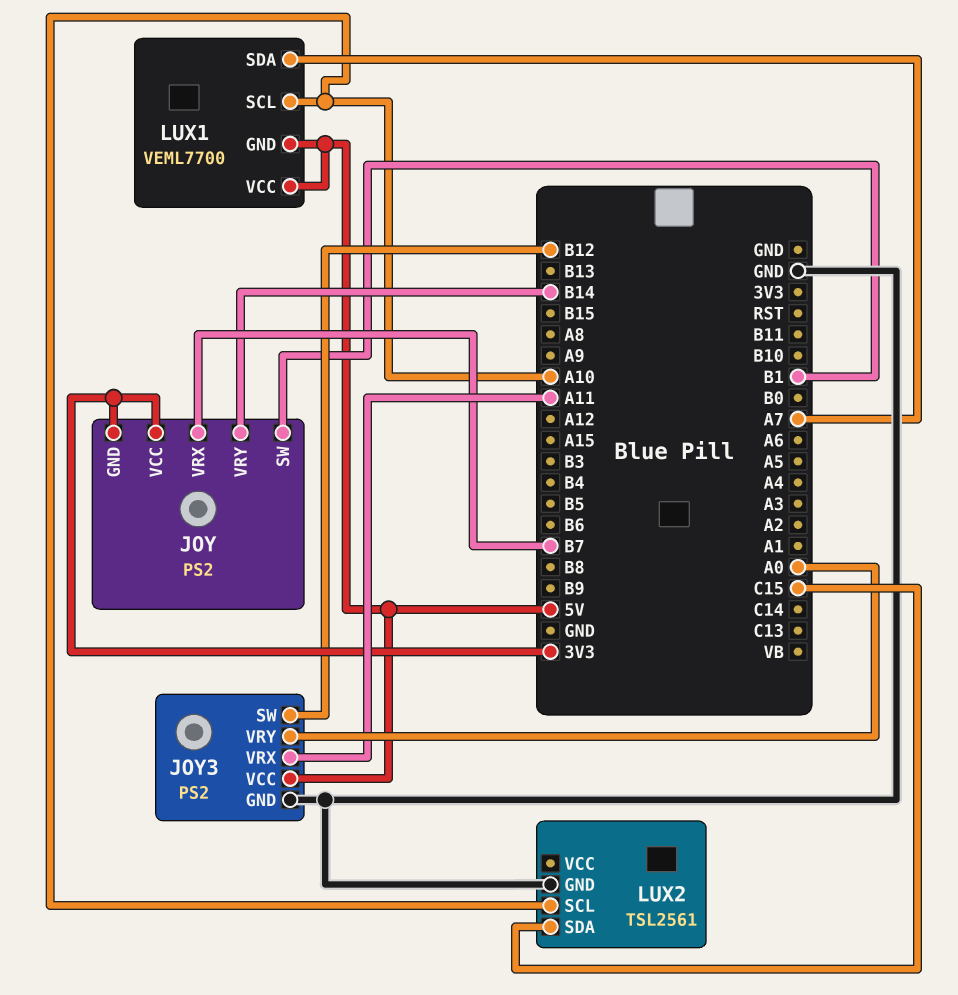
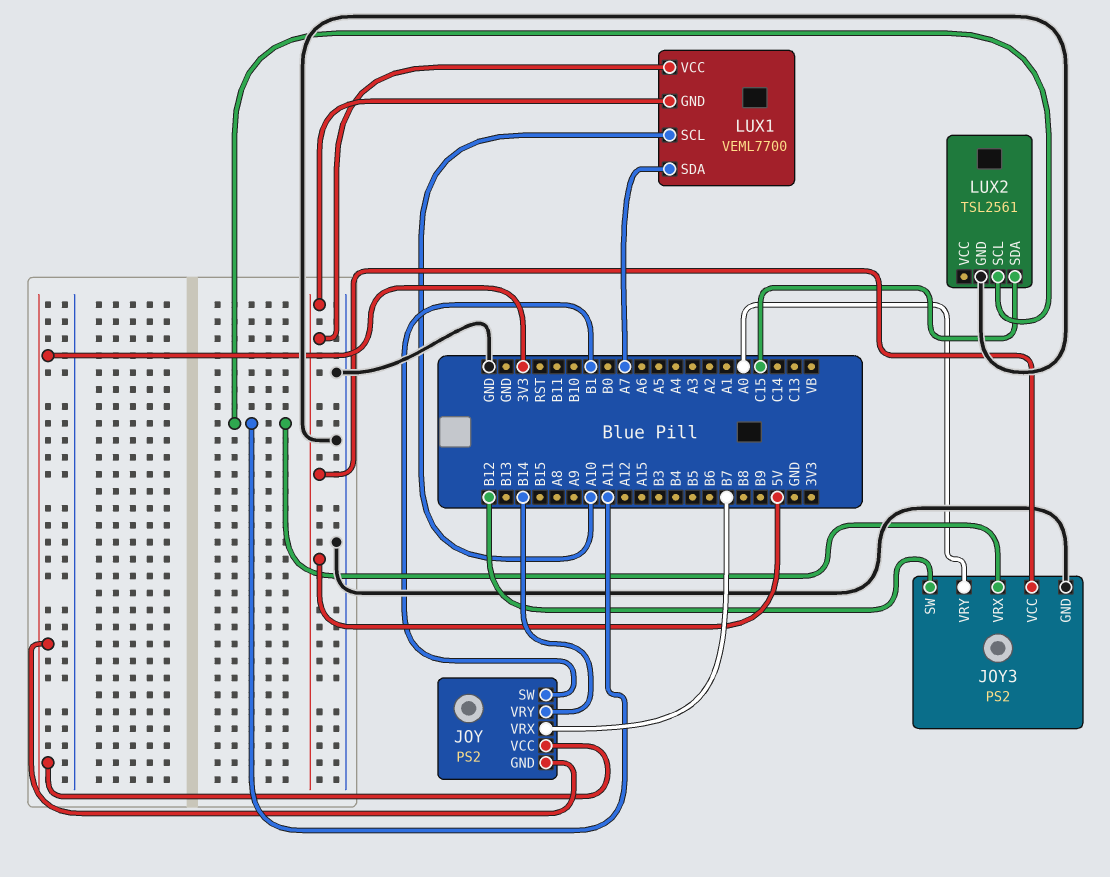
LUX2 pin SCL: A10 -> A11

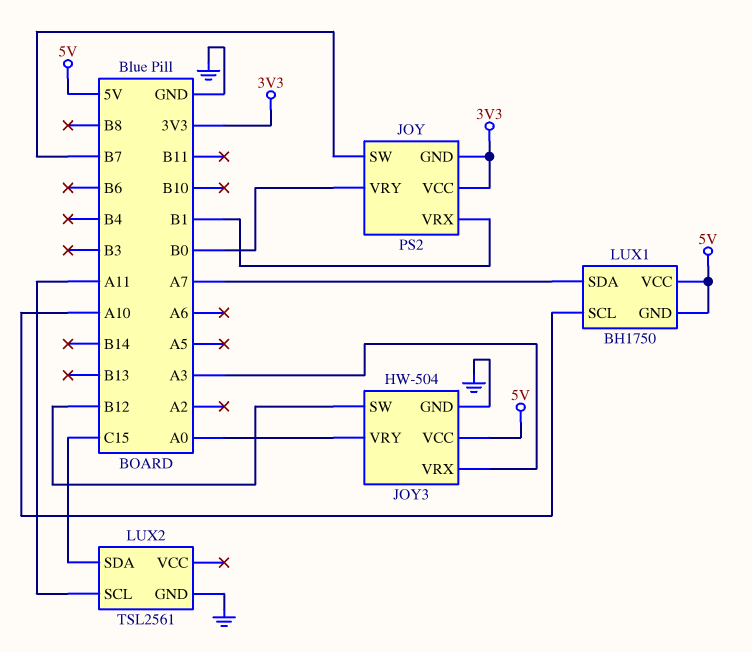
JOY pin SW: B1 -> B7
JOY pin VRX: B7 -> B1
JOY pin VRY: B14 -> B0
JOY3: PS2 -> HW-504
JOY3 pin VRX: A11 -> A3
LUX1: VEML7700 -> BH1750

